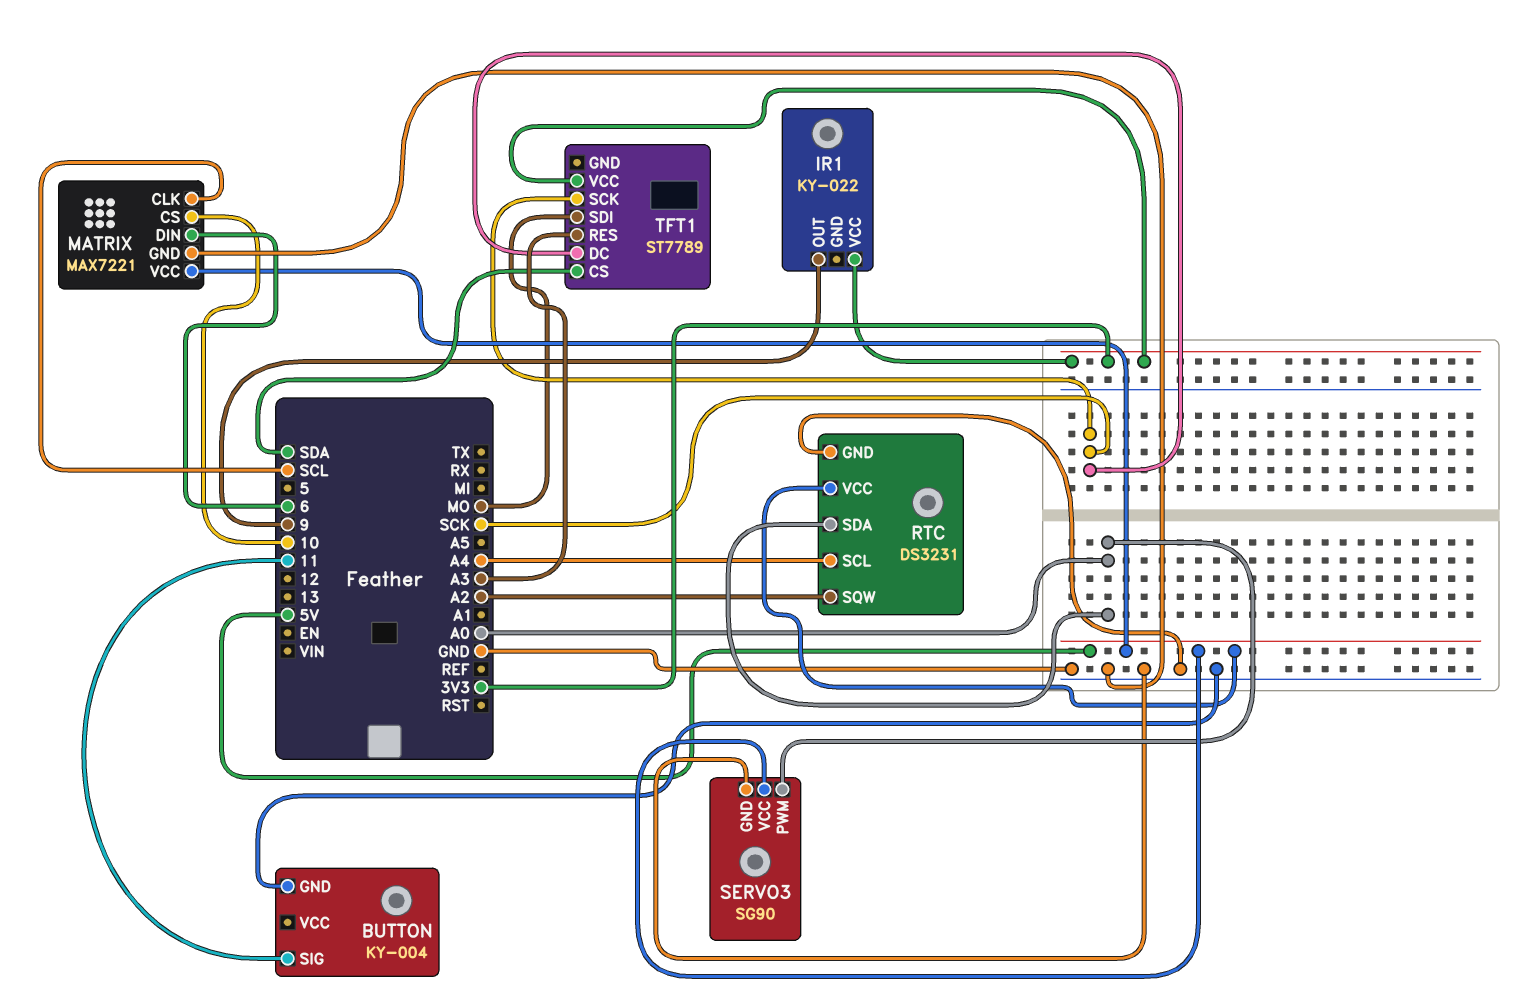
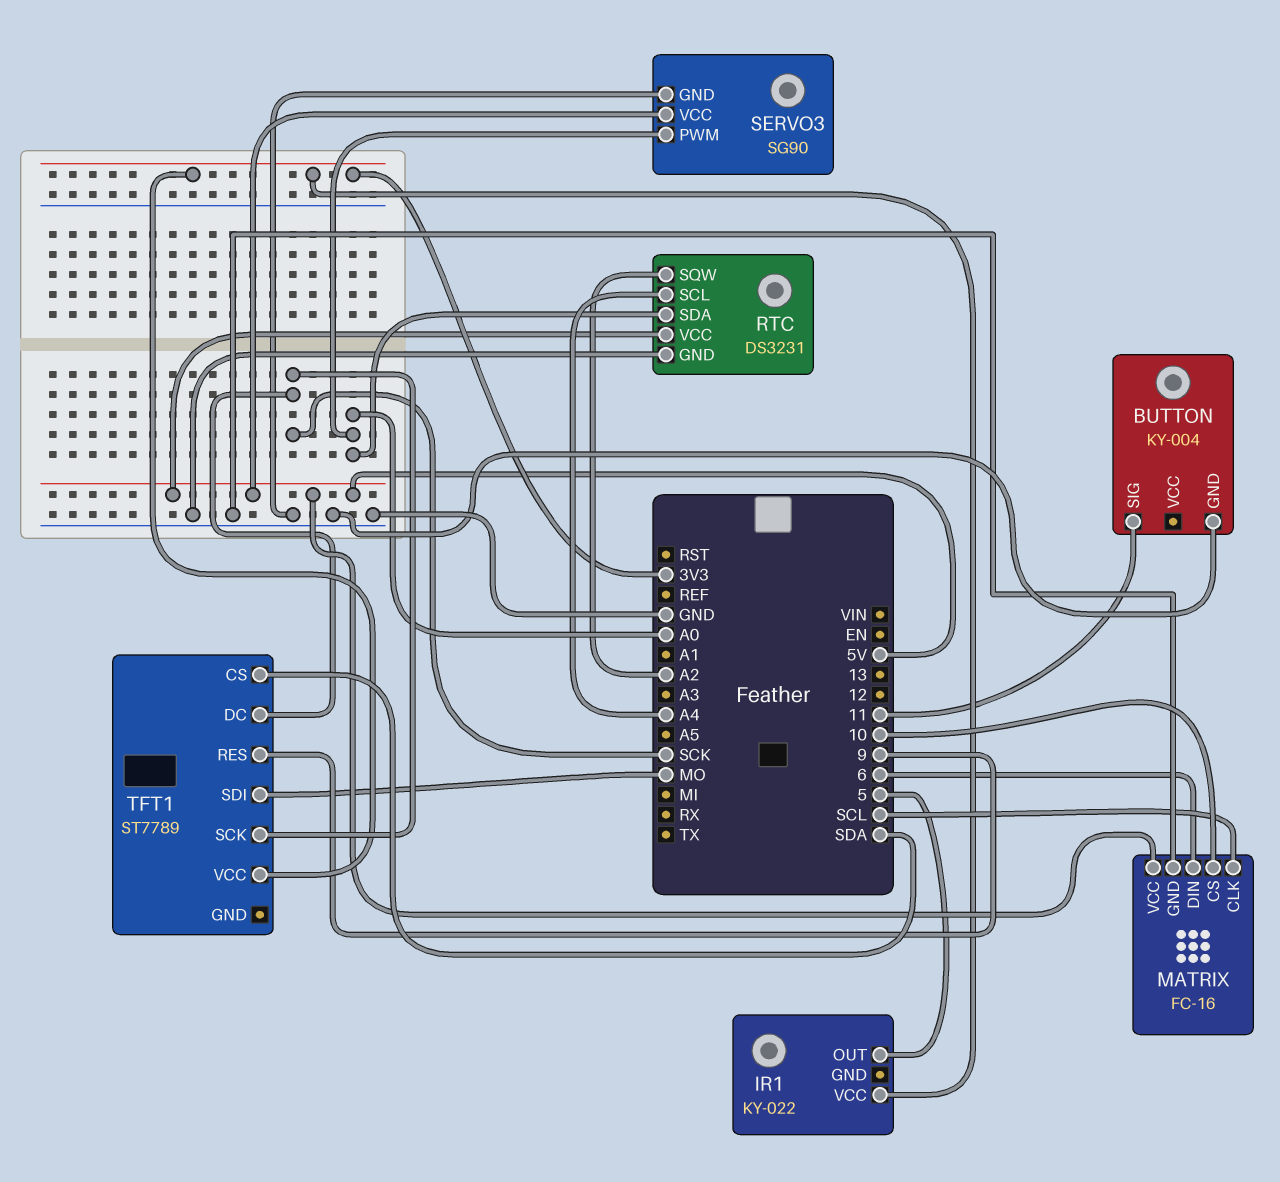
IR1 pin OUT: 9 -> 5
MATRIX: MAX7221 -> FC-16
TFT1 pin RES: A3 -> 9

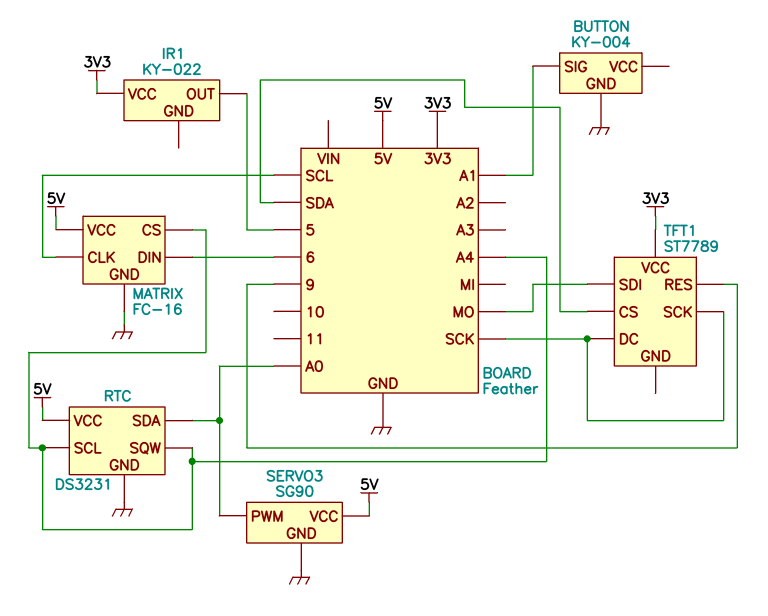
BUTTON pin SIG: 11 -> A1
MATRIX pin CS: 10 -> A4
RTC pin SQW: A2 -> A4

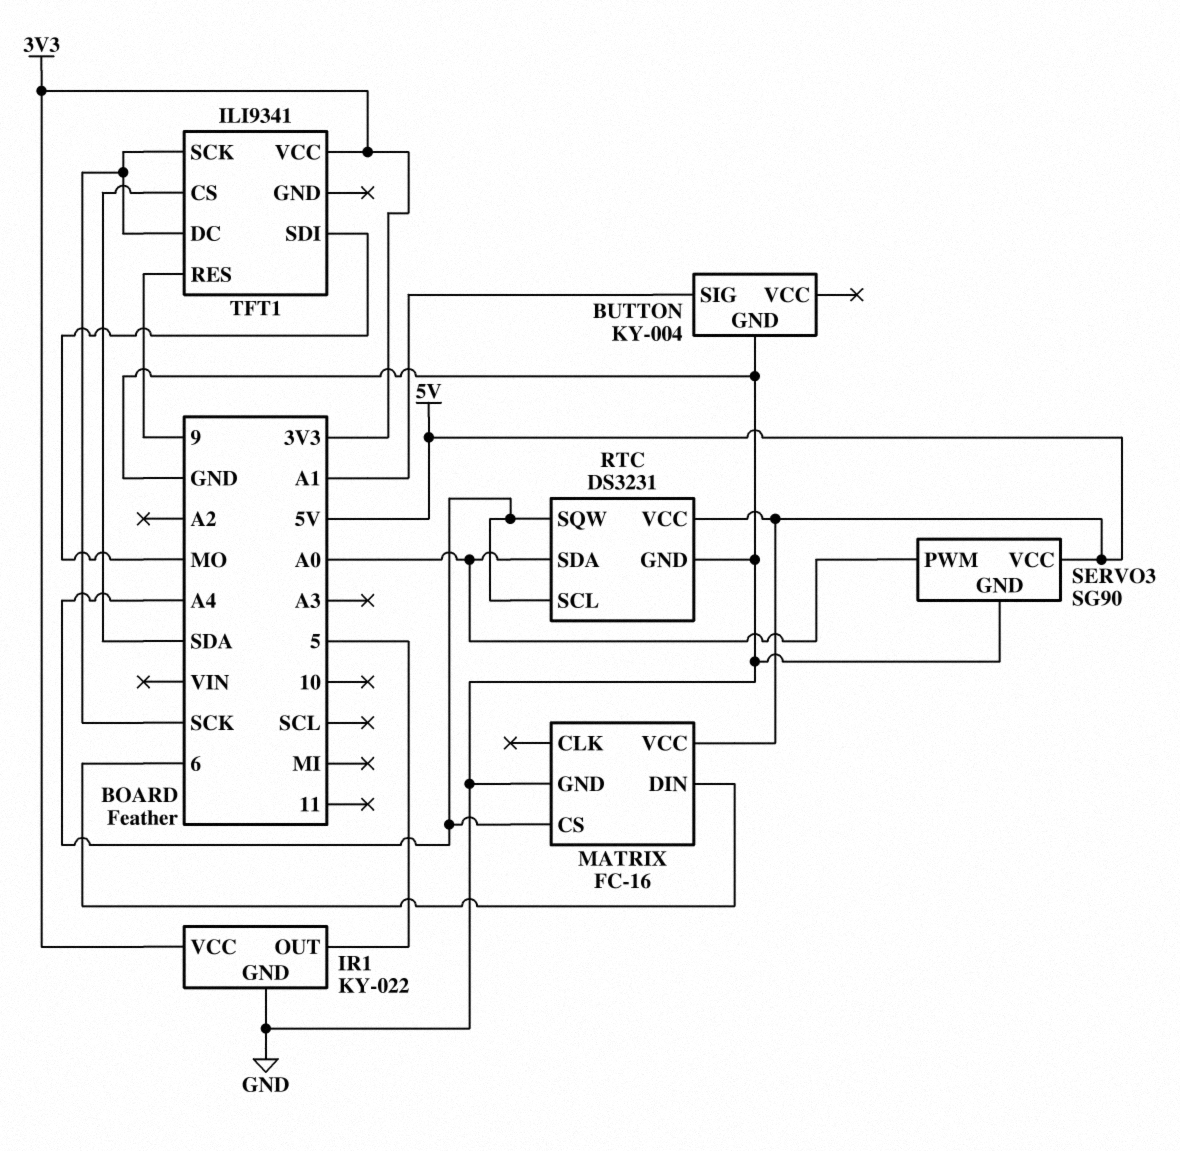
IR1 pin GND: none -> GND
MATRIX pin CLK: SCL -> none
TFT1: ST7789 -> ILI9341

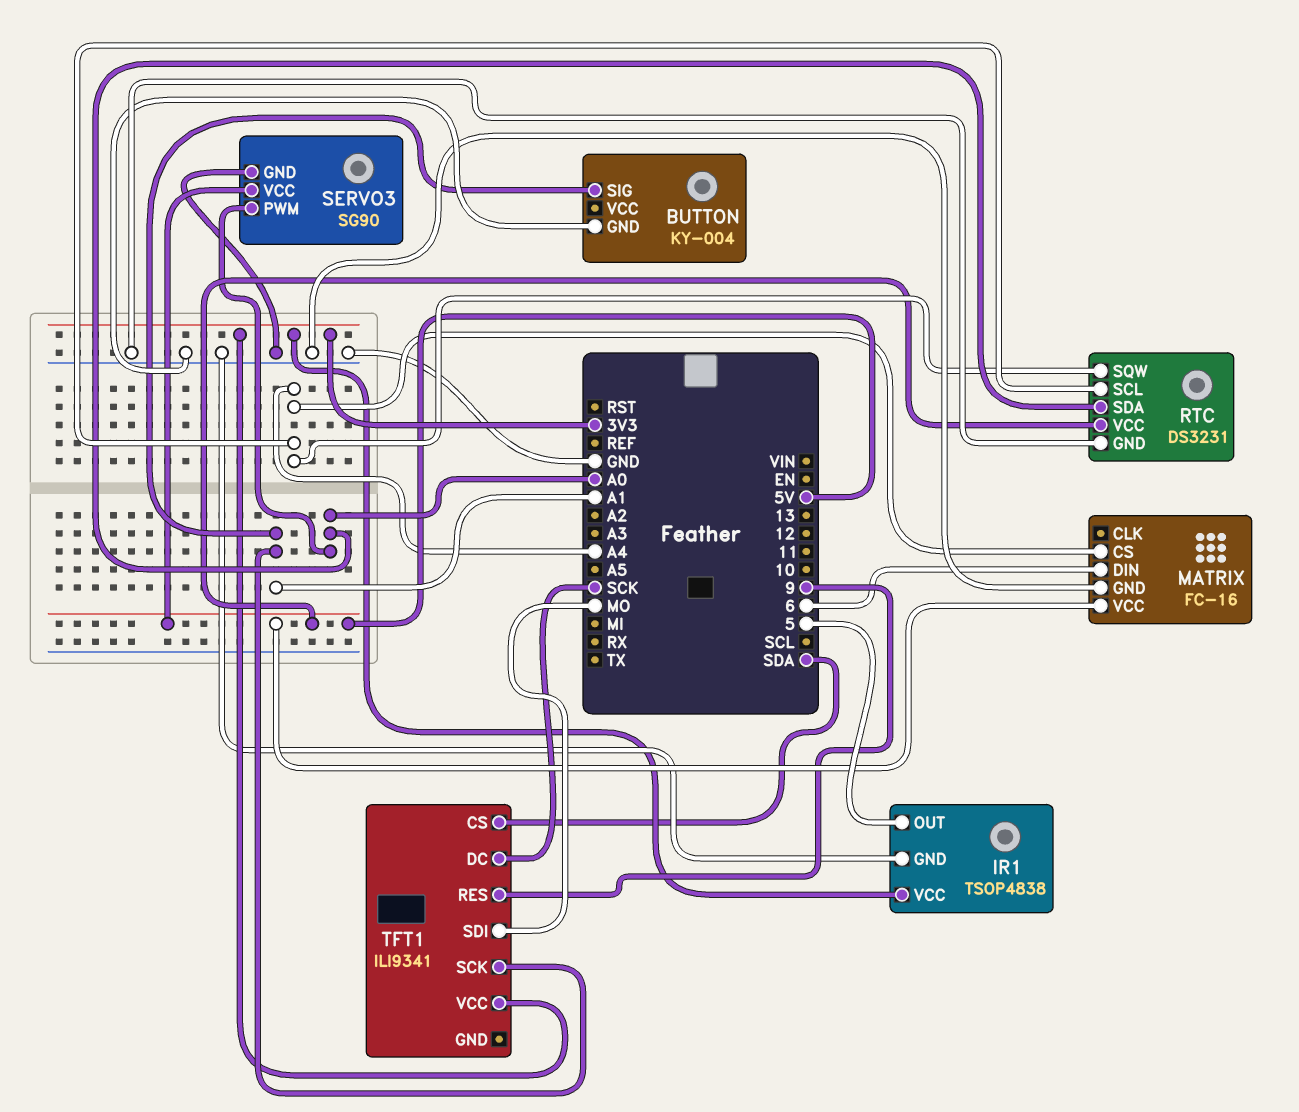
IR1: KY-022 -> TSOP4838
TFT1 pin SCK: SCK -> A1

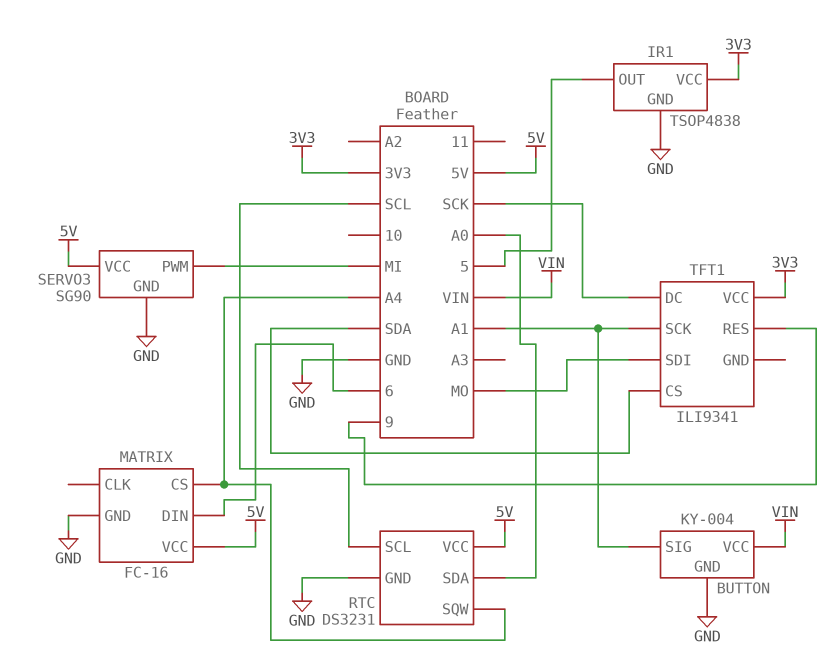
BUTTON pin VCC: none -> VIN
RTC pin SCL: A4 -> SCL
SERVO3 pin PWM: A0 -> MI

